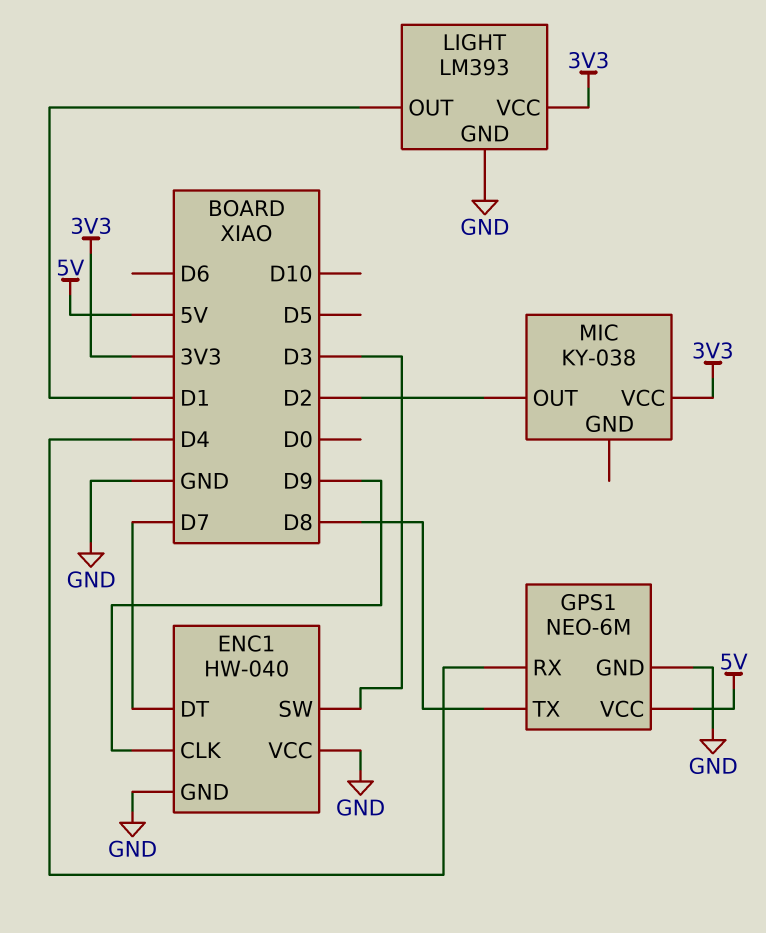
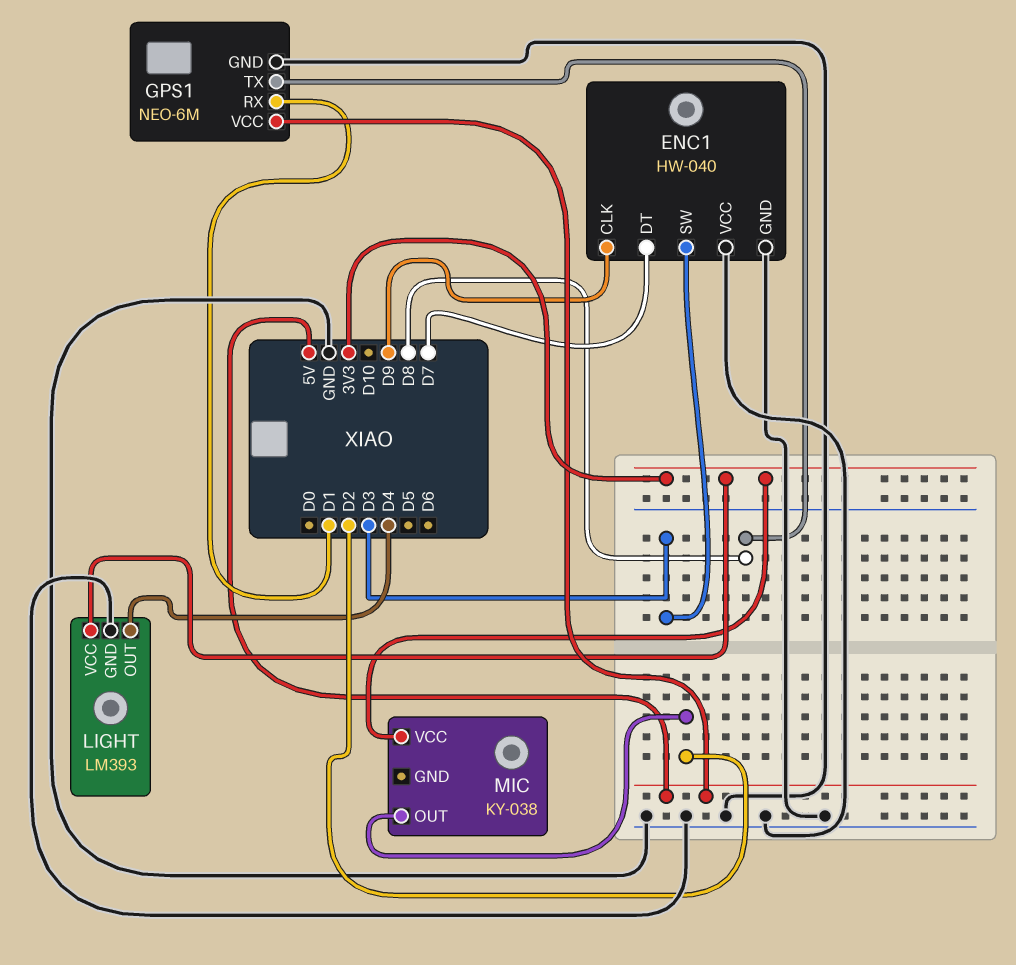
GPS1 pin RX: D4 -> D1
LIGHT pin OUT: D1 -> D4

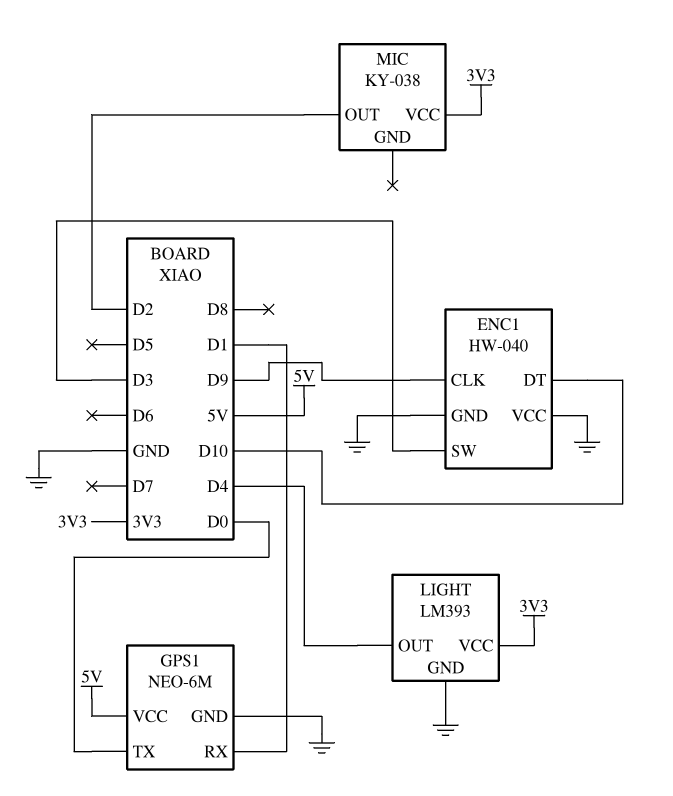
ENC1 pin DT: D7 -> D10
GPS1 pin TX: D8 -> D0

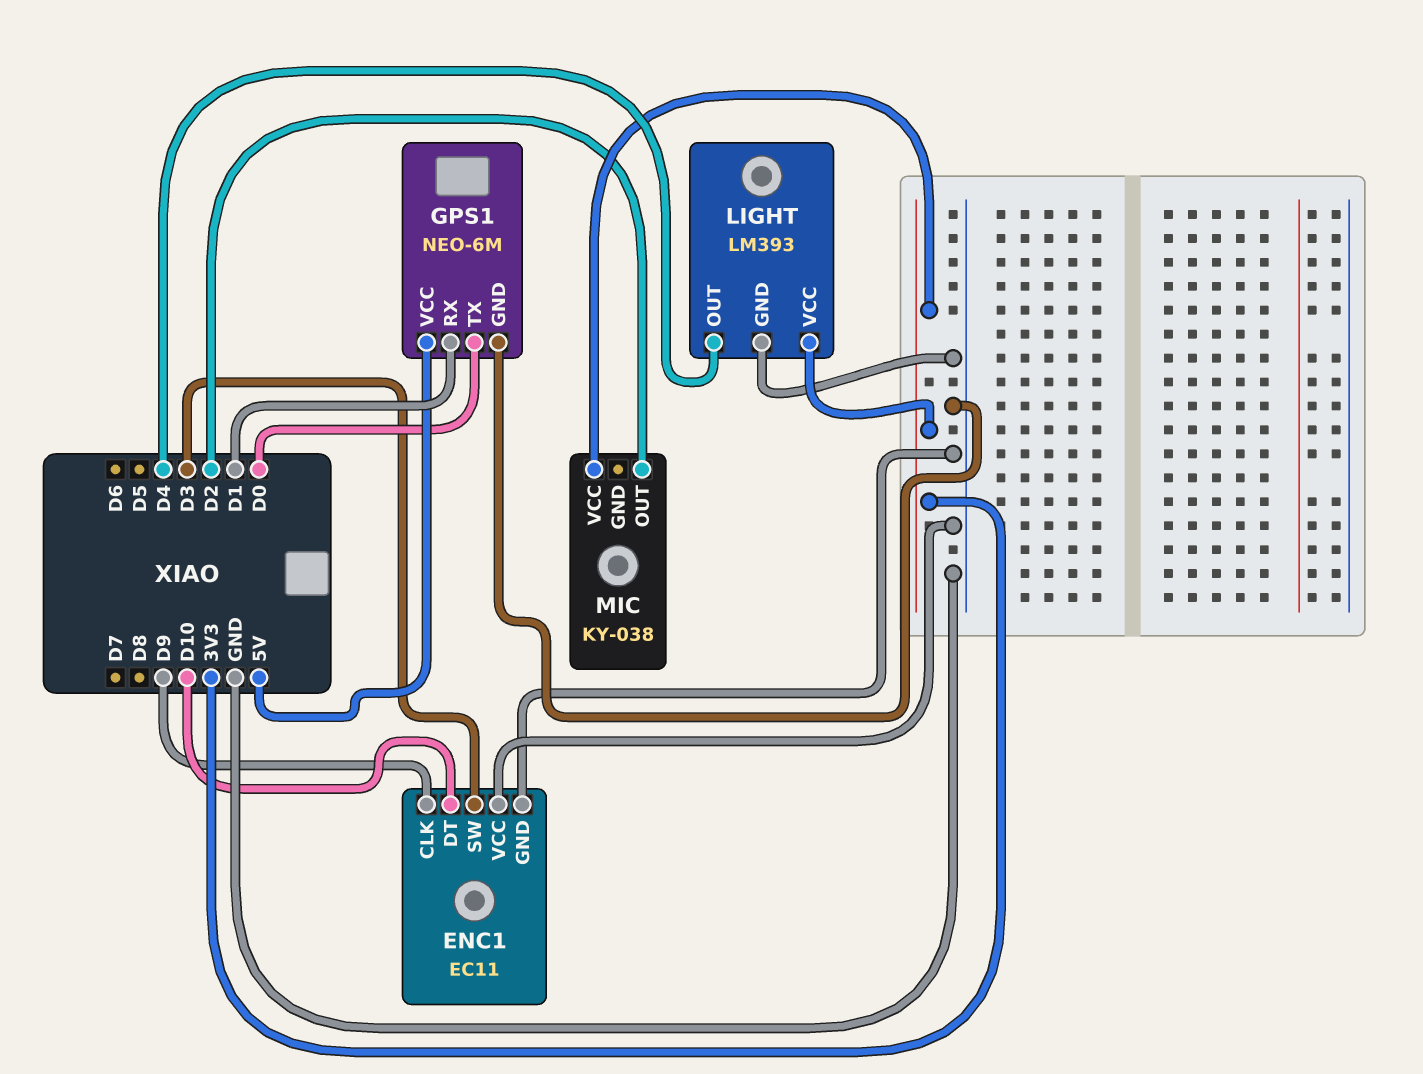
ENC1: HW-040 -> EC11

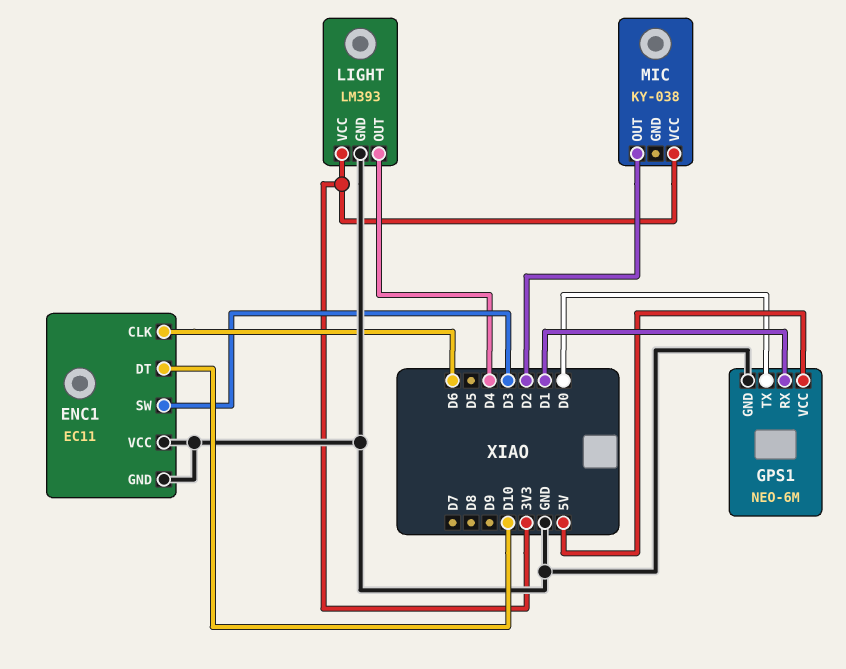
ENC1 pin CLK: D9 -> D6

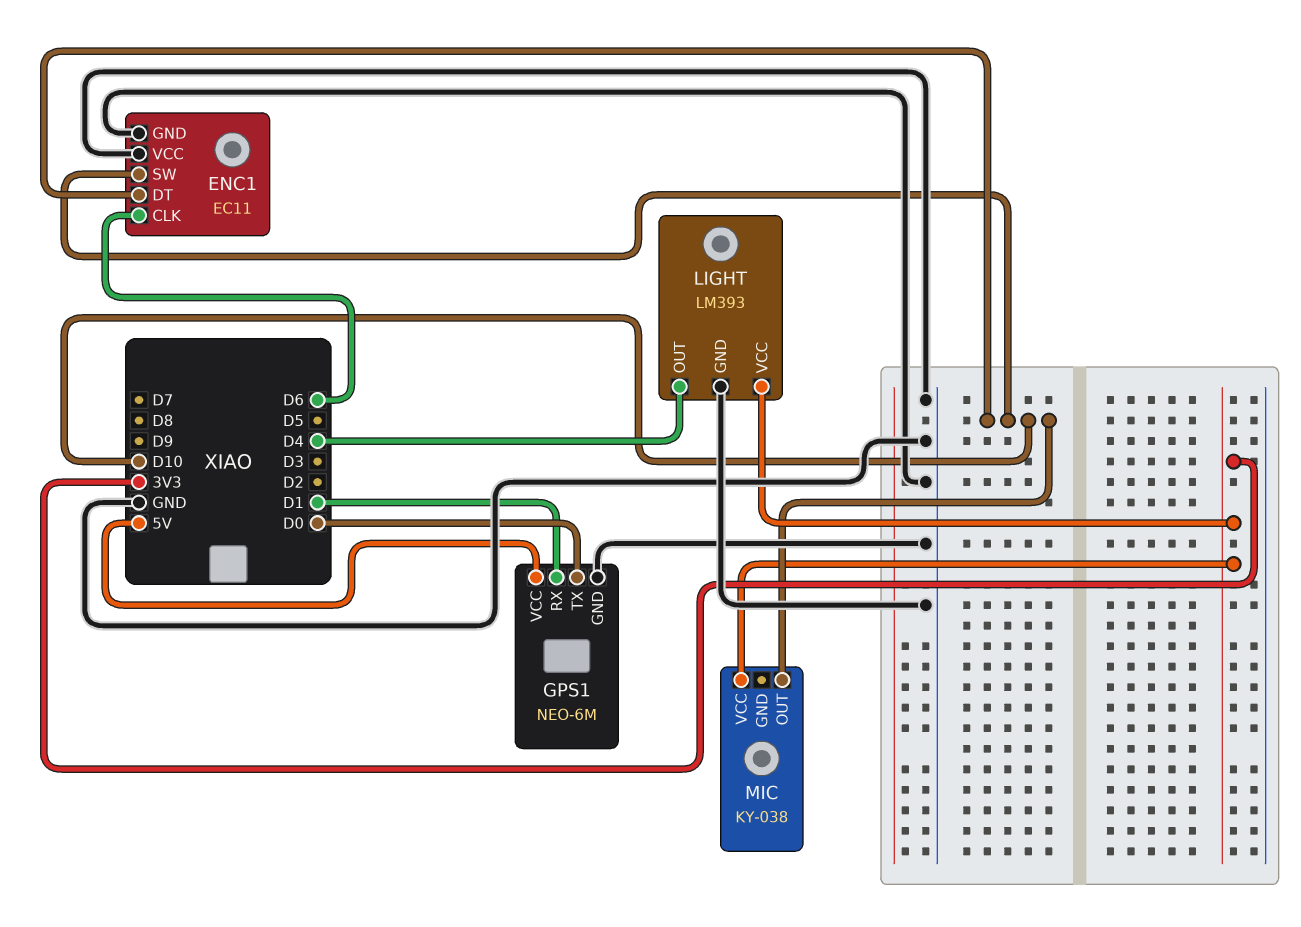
ENC1 pin SW: D3 -> D10
MIC pin OUT: D2 -> D10

